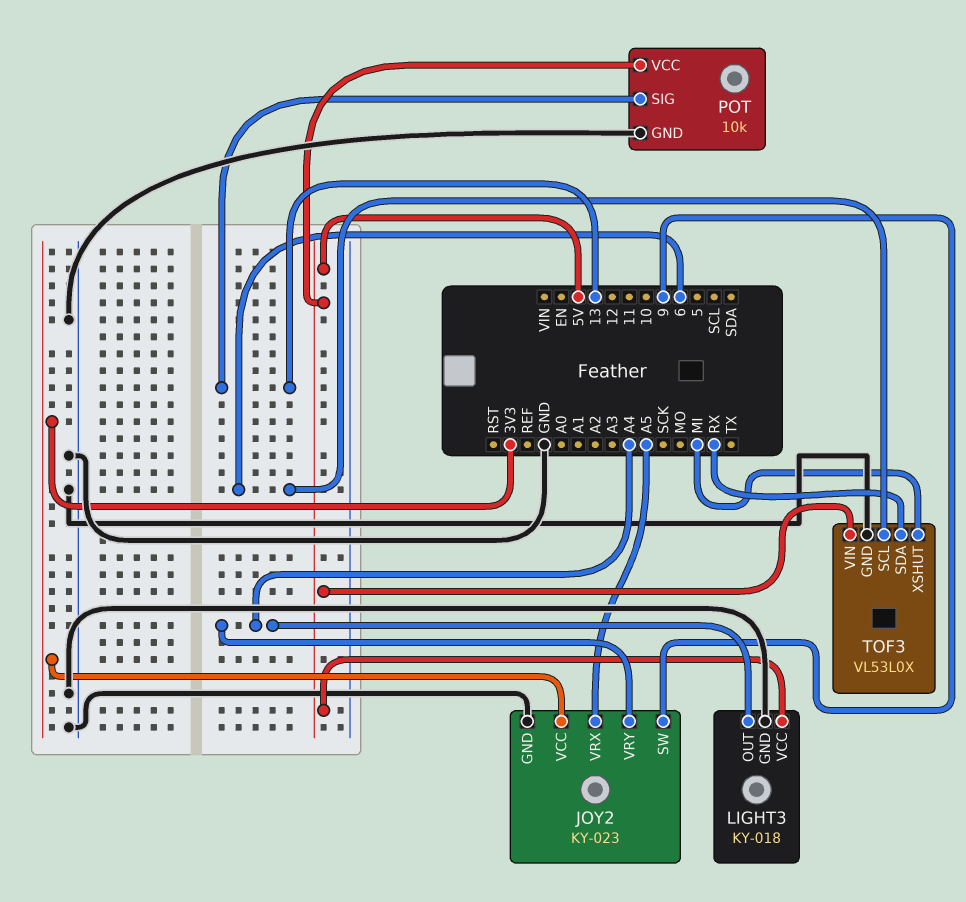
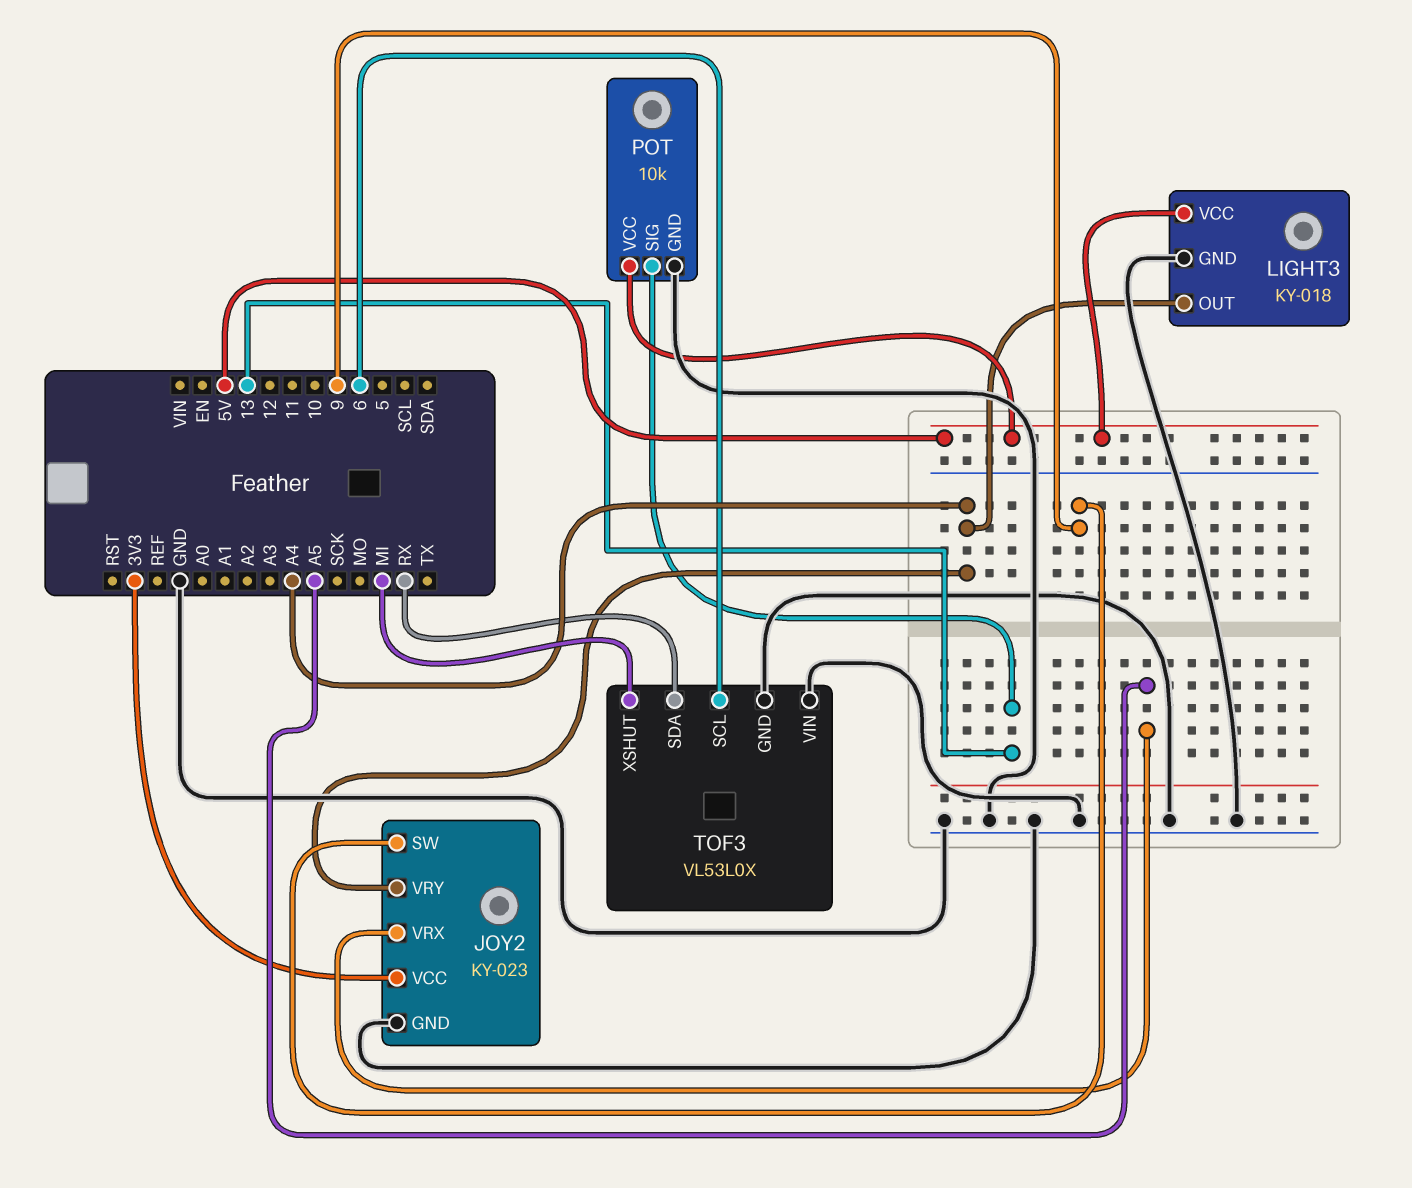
TOF3 pin VIN: 5V -> GND

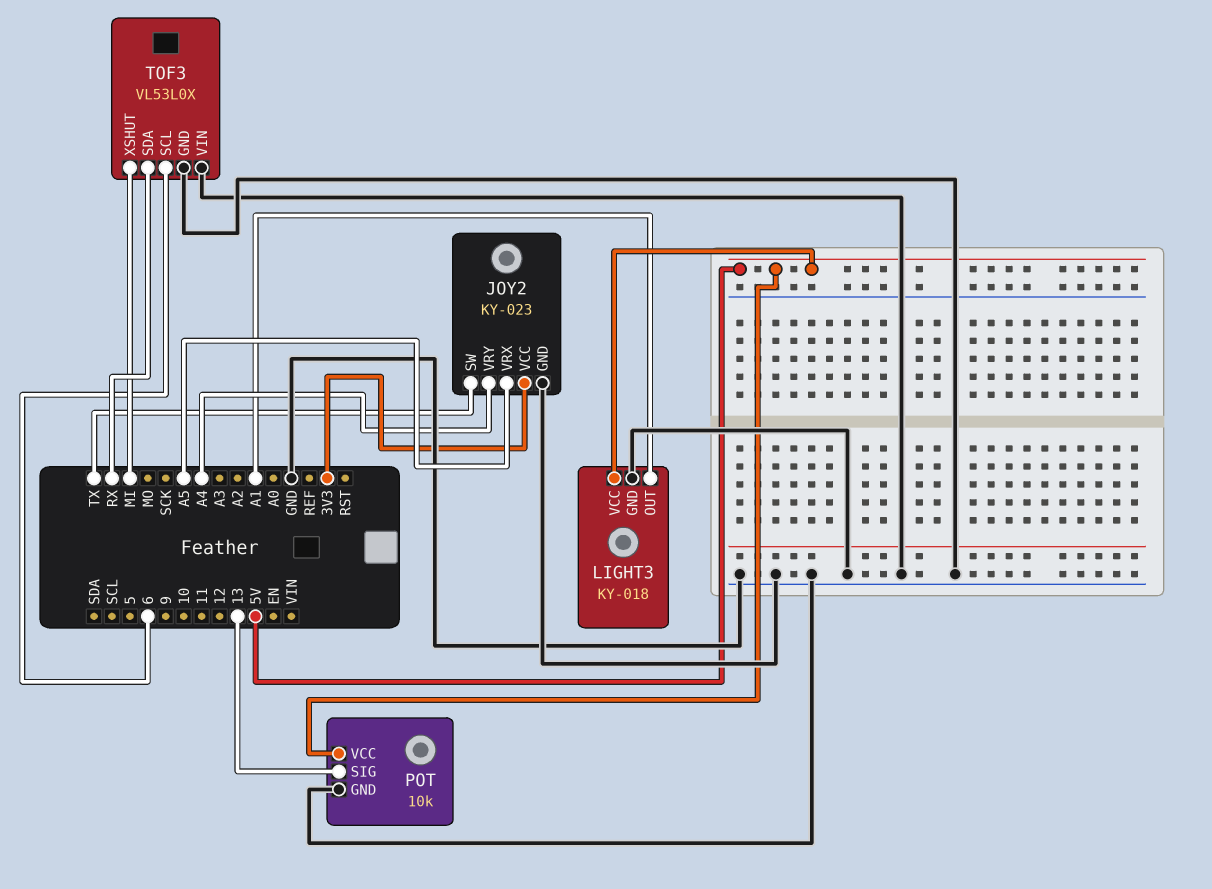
JOY2 pin SW: 9 -> TX
LIGHT3 pin OUT: A4 -> A1

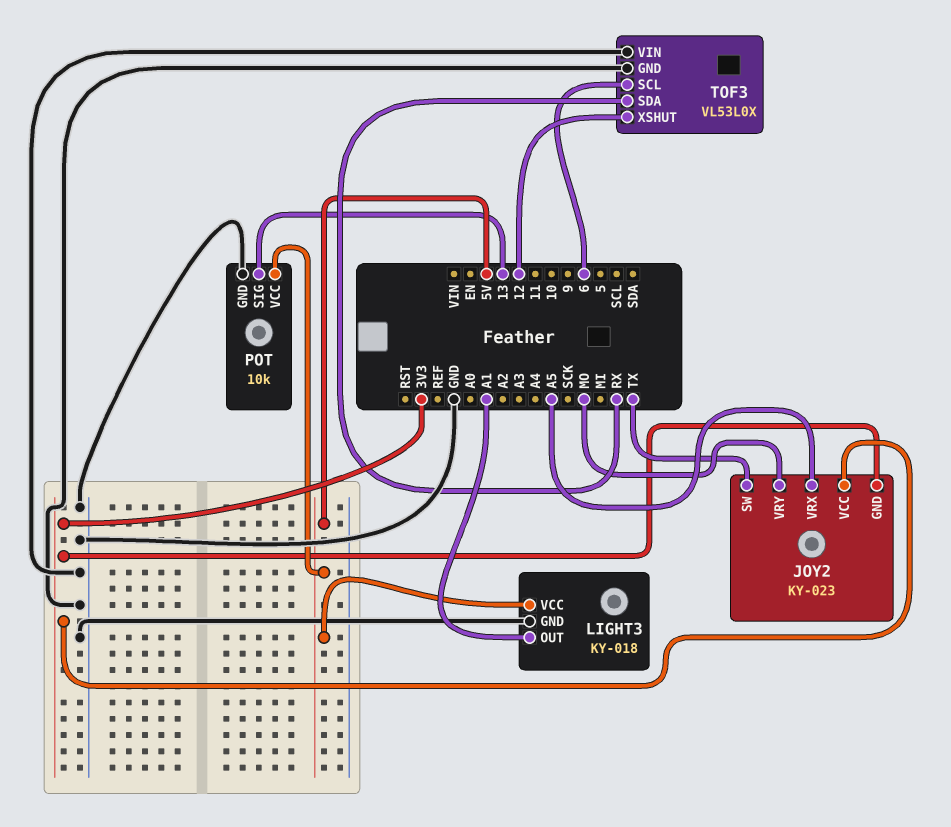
JOY2 pin GND: GND -> 3V3
JOY2 pin VRY: A4 -> MO
TOF3 pin XSHUT: MI -> 12

